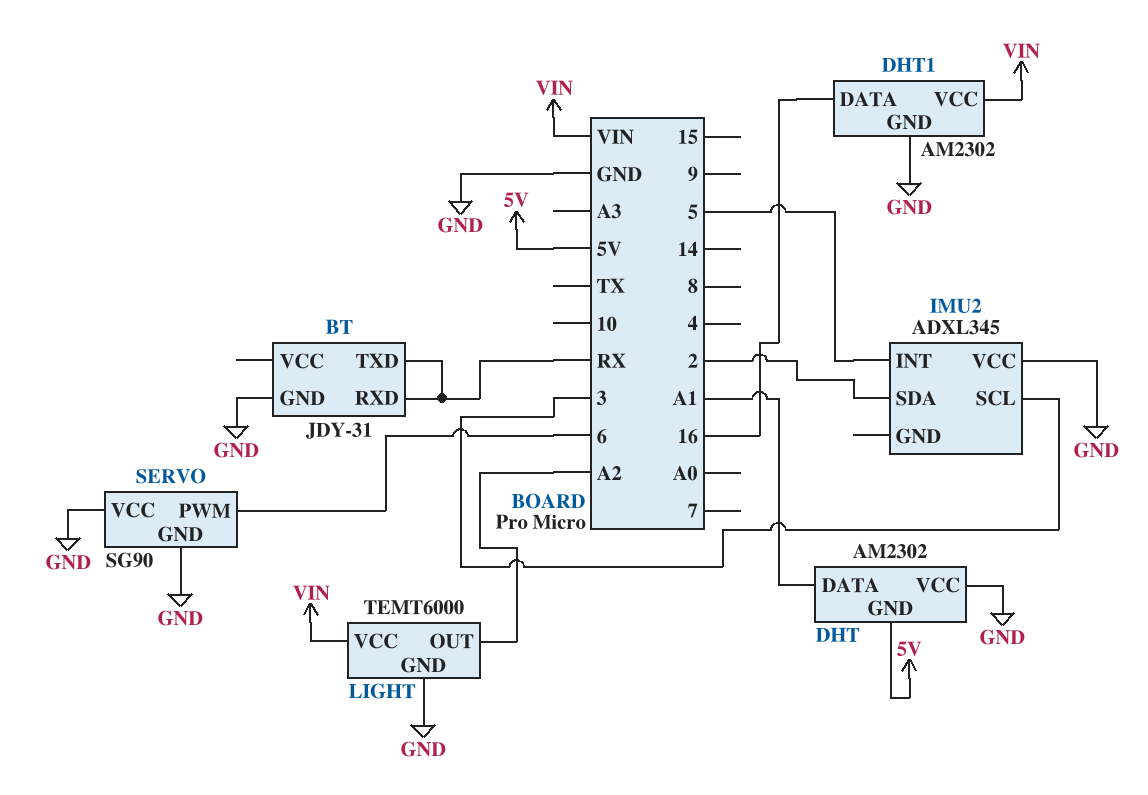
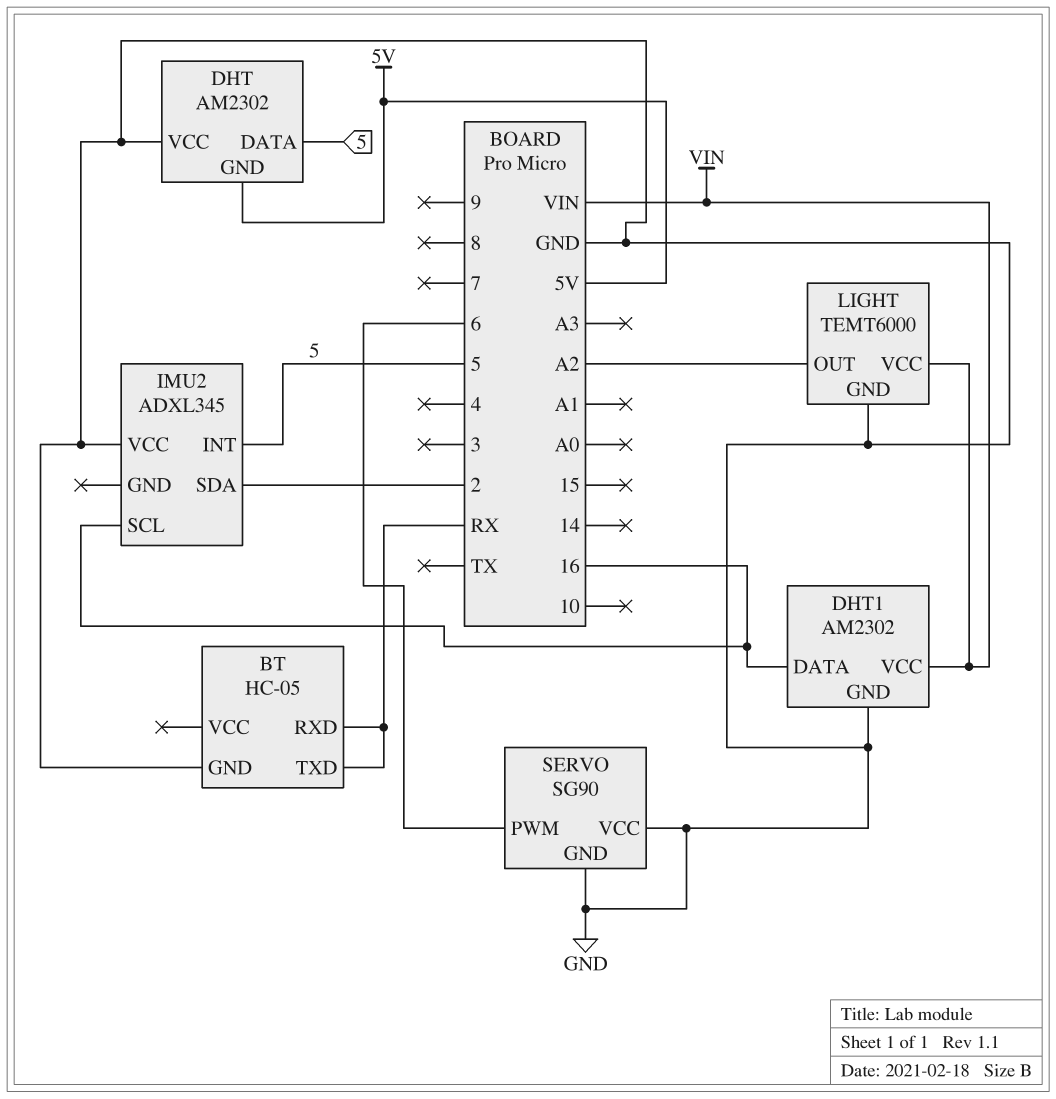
BT: JDY-31 -> HC-05
DHT pin DATA: A1 -> 5
IMU2 pin SCL: 3 -> 16

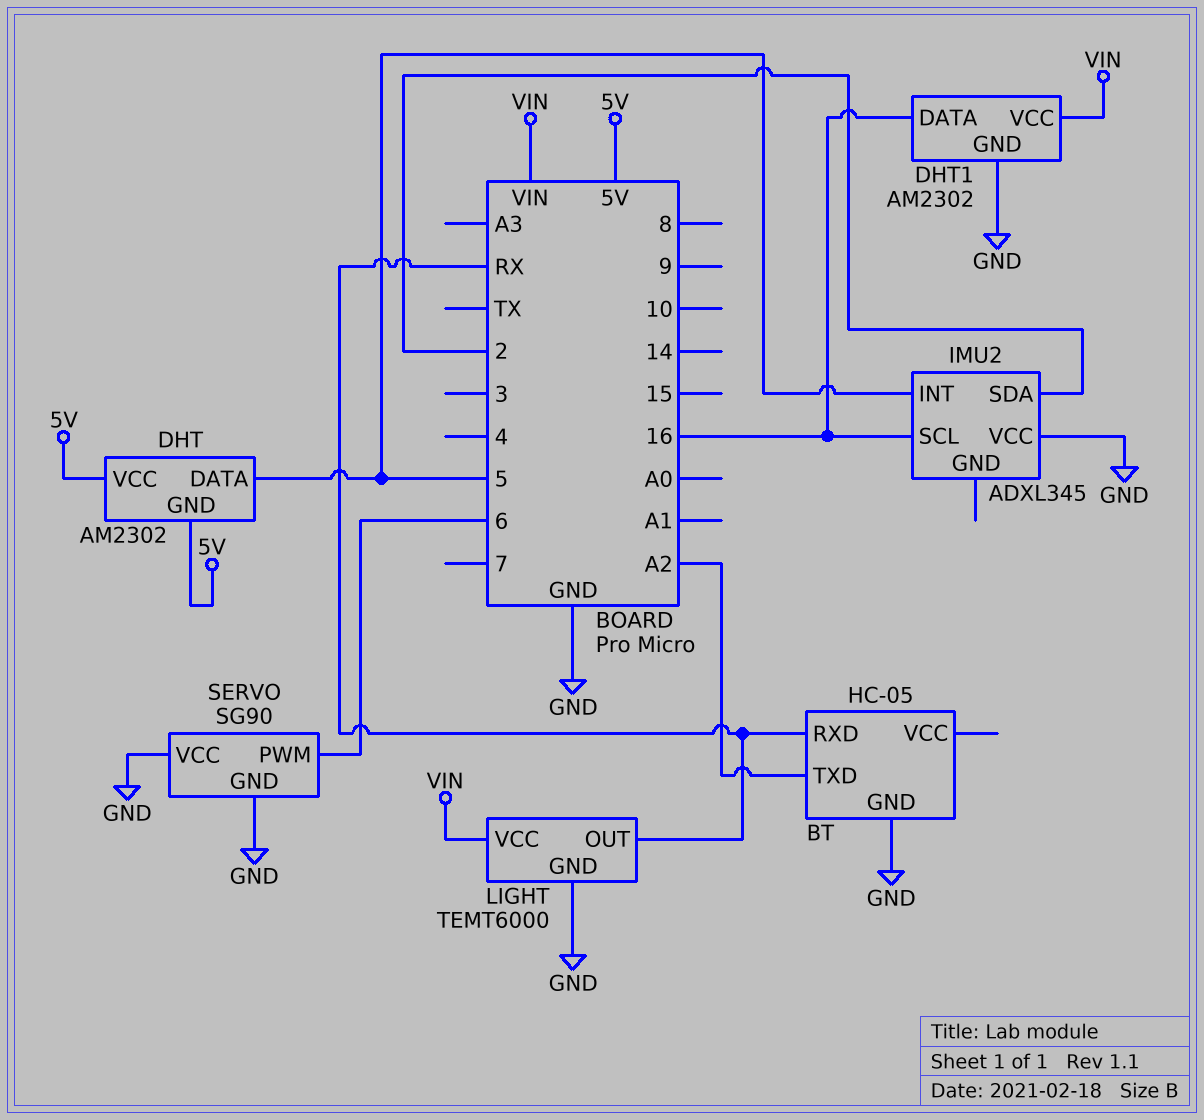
BT pin TXD: RX -> A2
DHT pin VCC: GND -> 5V
LIGHT pin OUT: A2 -> RX

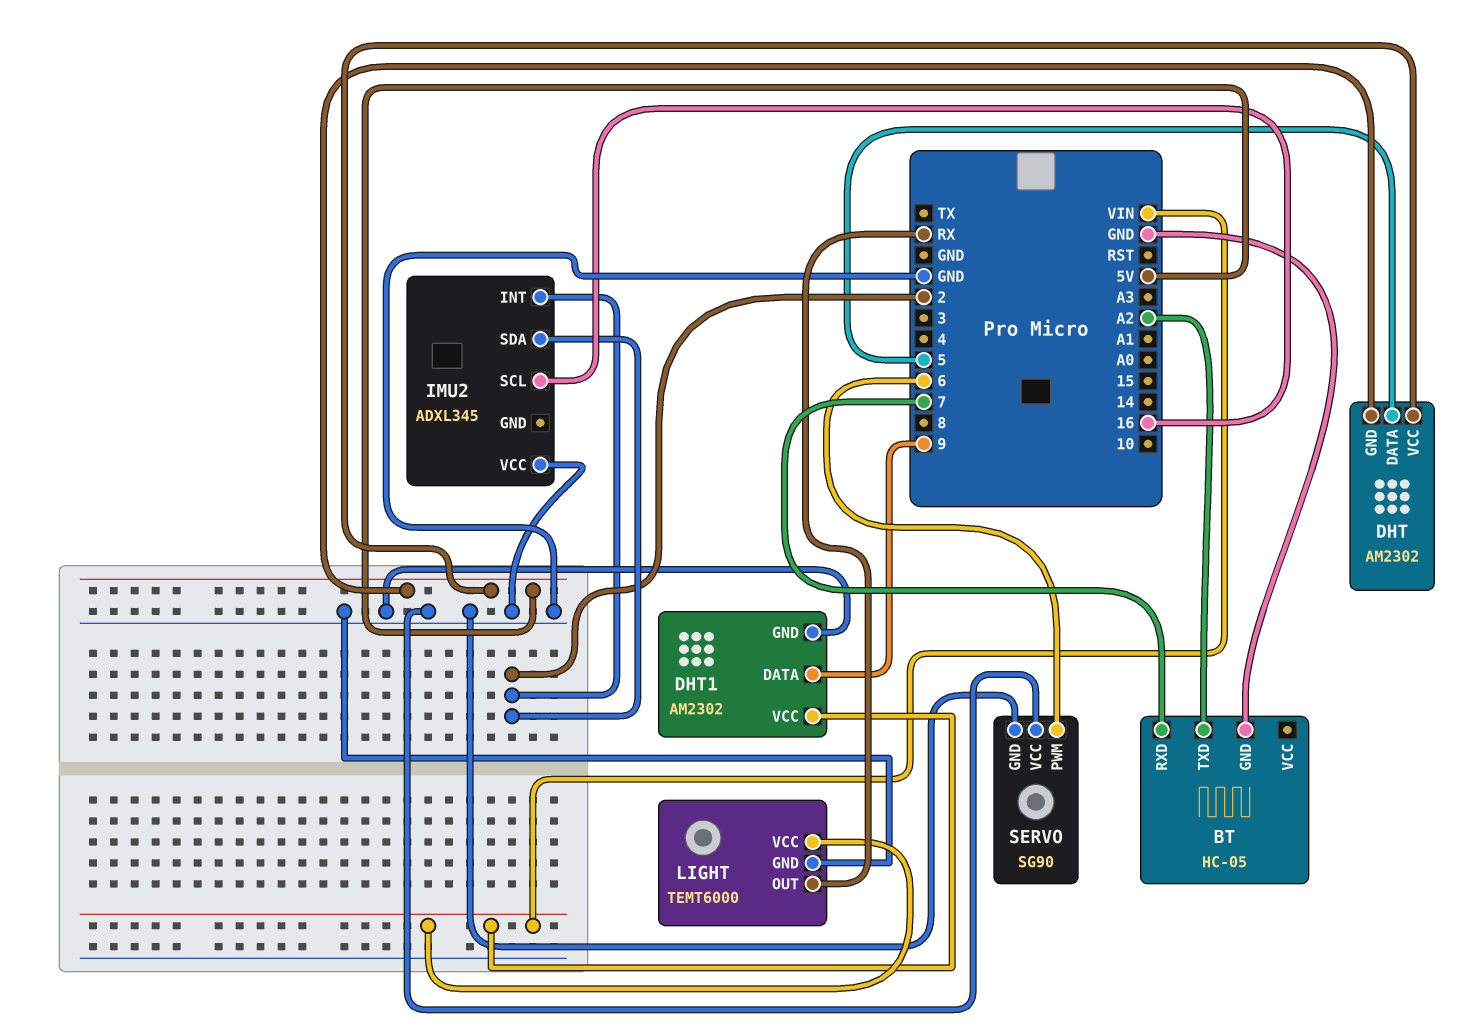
BT pin RXD: RX -> 7
DHT1 pin DATA: 16 -> 9
IMU2 pin INT: 5 -> 2

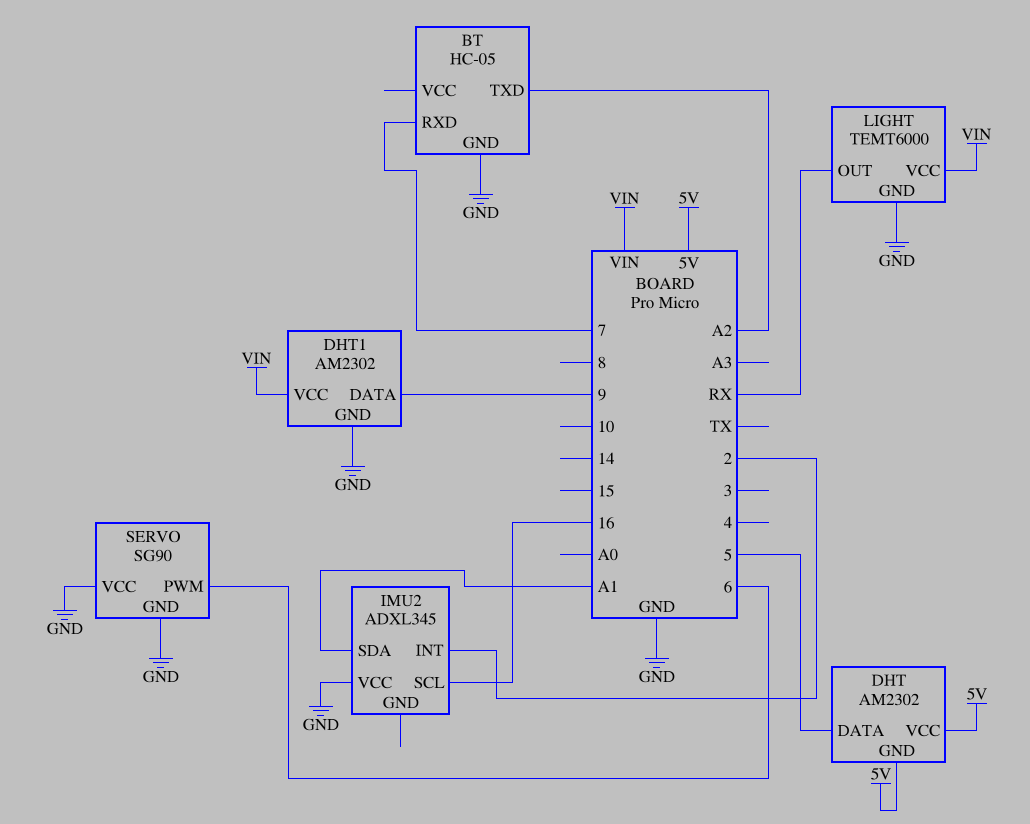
IMU2 pin SDA: 2 -> A1

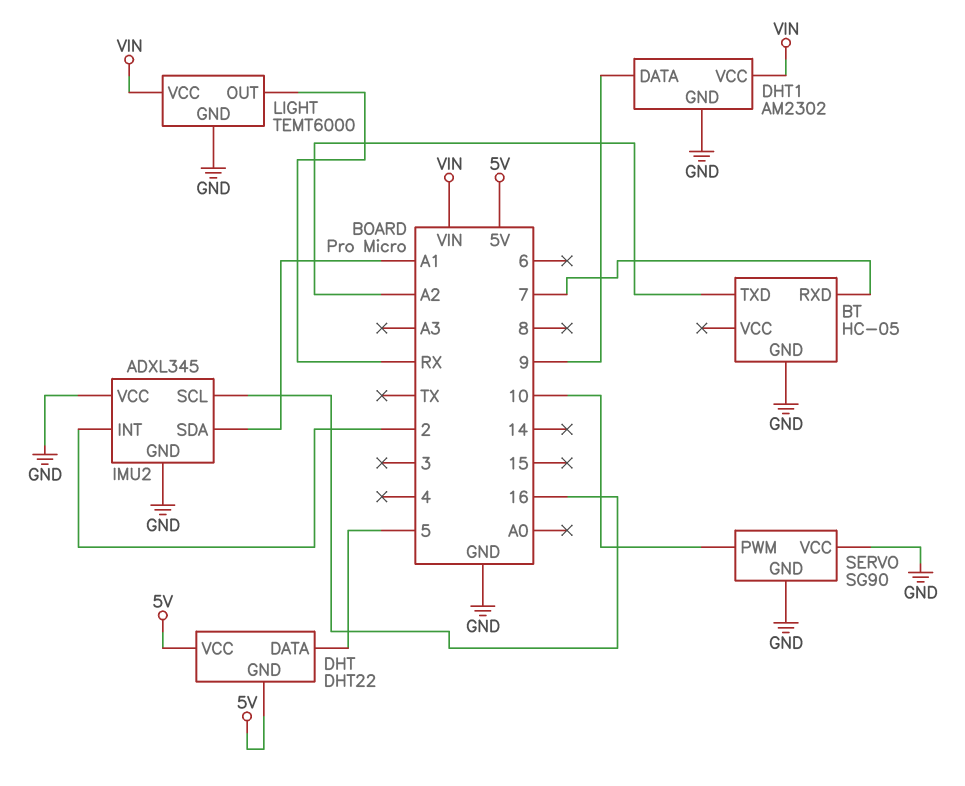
DHT: AM2302 -> DHT22
IMU2 pin GND: none -> GND
SERVO pin PWM: 6 -> 10

